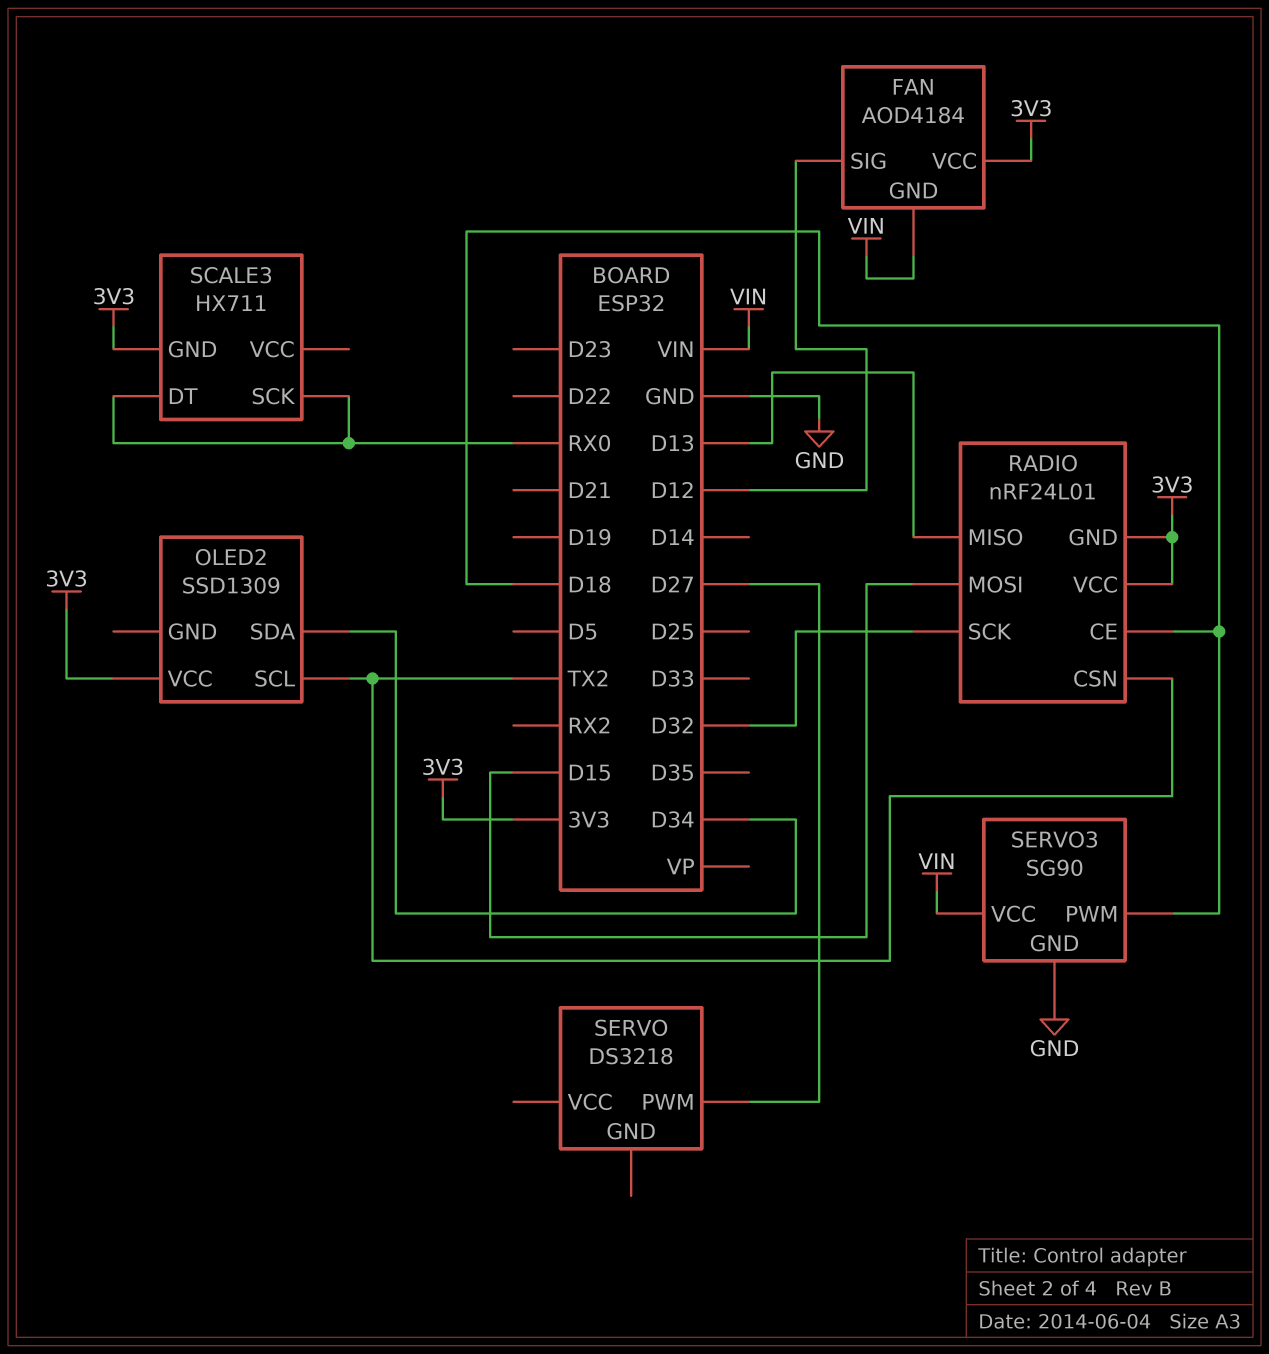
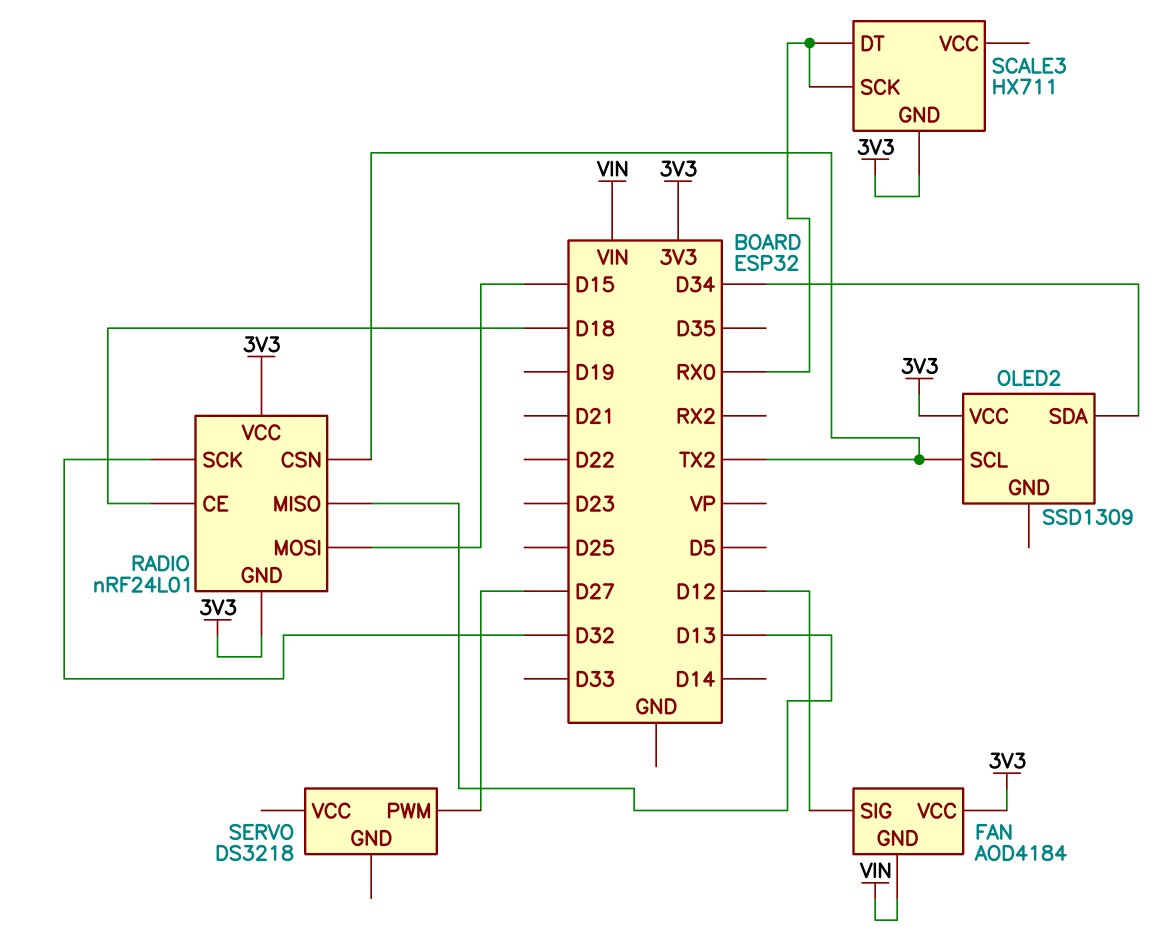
SERVO3: SG90 -> none
SERVO3 pin GND: GND -> none
SERVO3 pin PWM: D18 -> none
SERVO3 pin VCC: VIN -> none

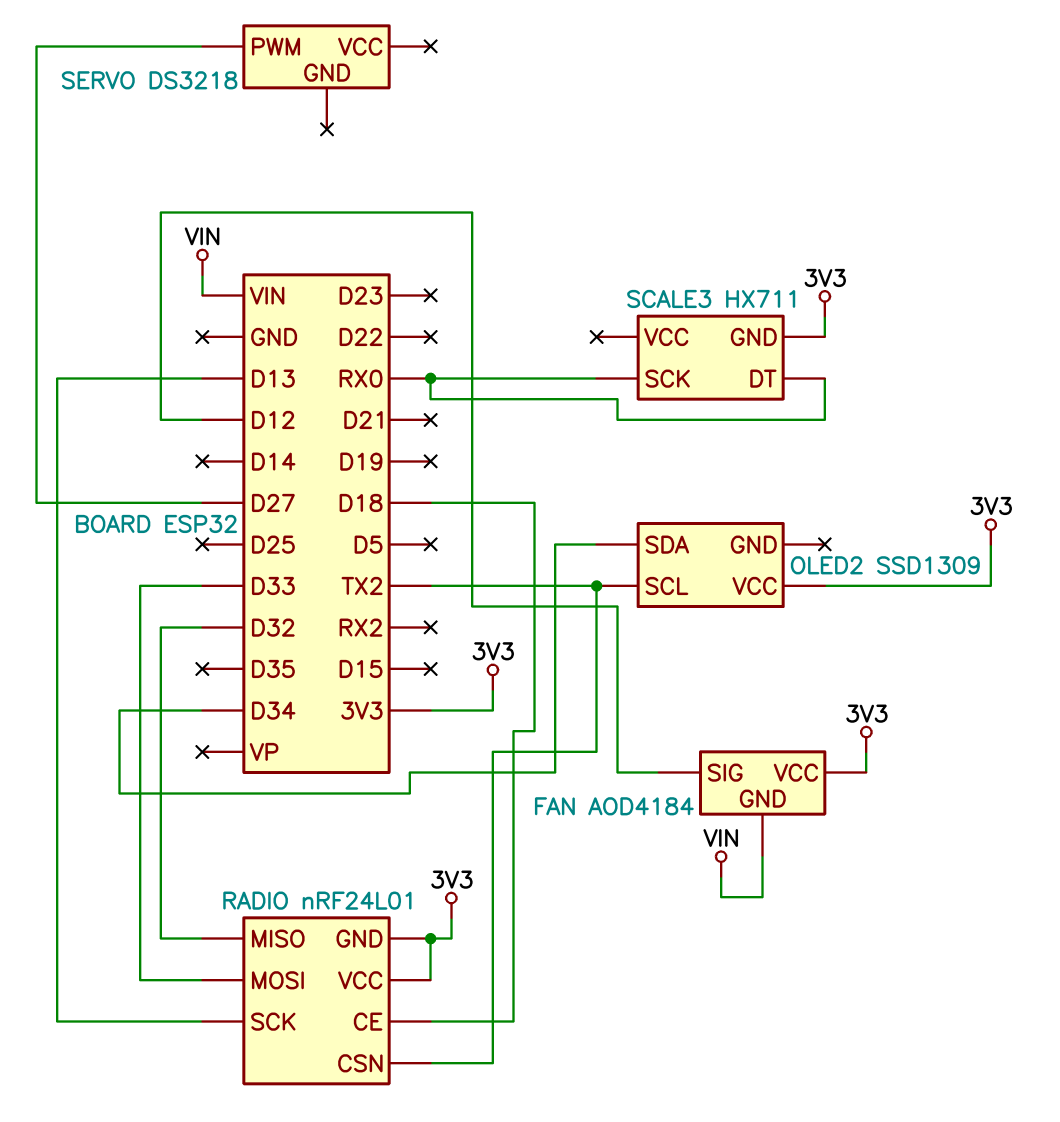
RADIO pin MISO: D13 -> D32
RADIO pin MOSI: D15 -> D33
RADIO pin SCK: D32 -> D13

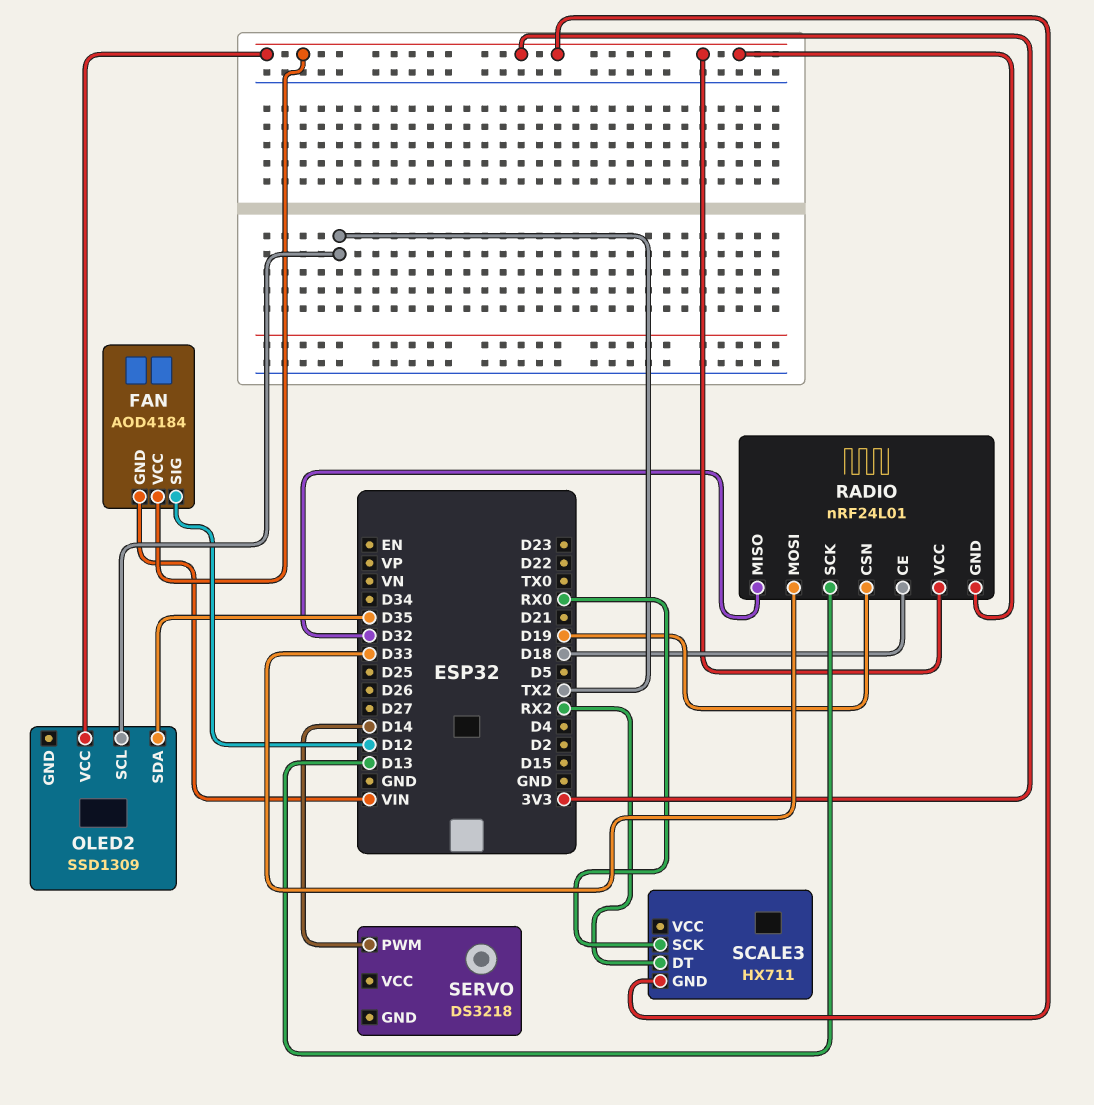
OLED2 pin SDA: D34 -> D35
RADIO pin CSN: TX2 -> D19
SCALE3 pin DT: RX0 -> RX2
SERVO pin PWM: D27 -> D14

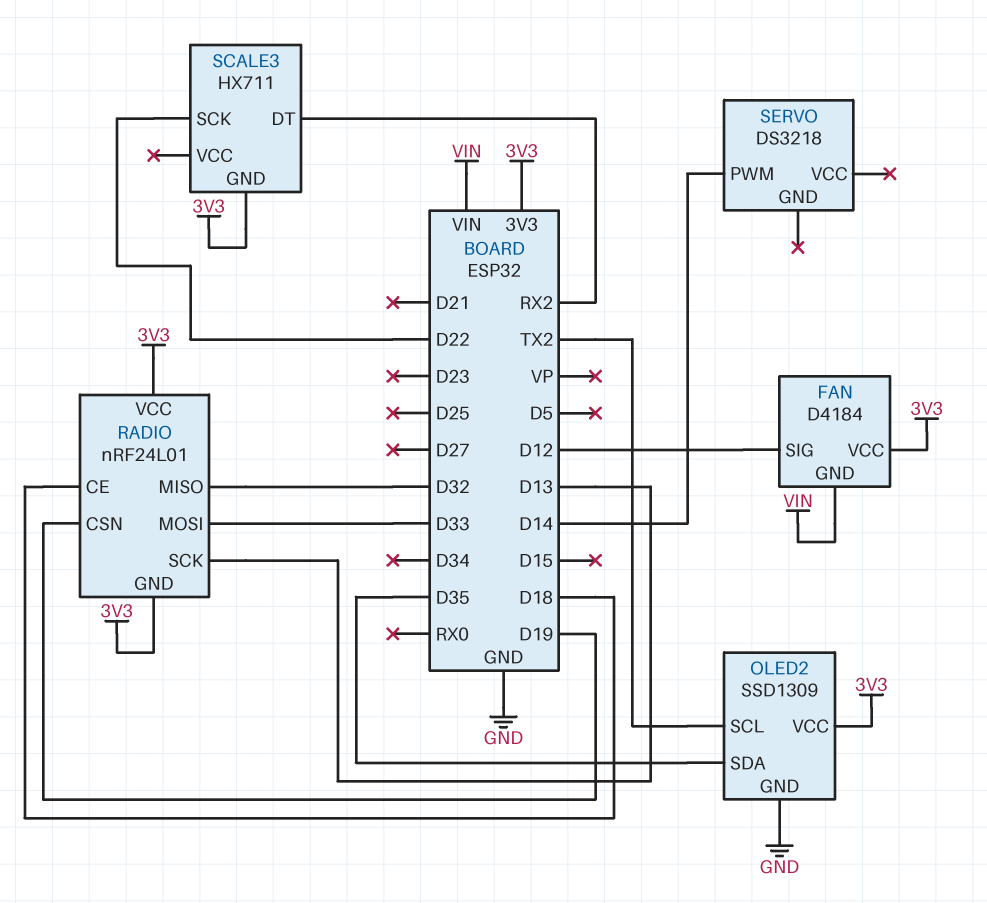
FAN: AOD4184 -> D4184
OLED2 pin GND: none -> GND
SCALE3 pin SCK: RX0 -> D22

